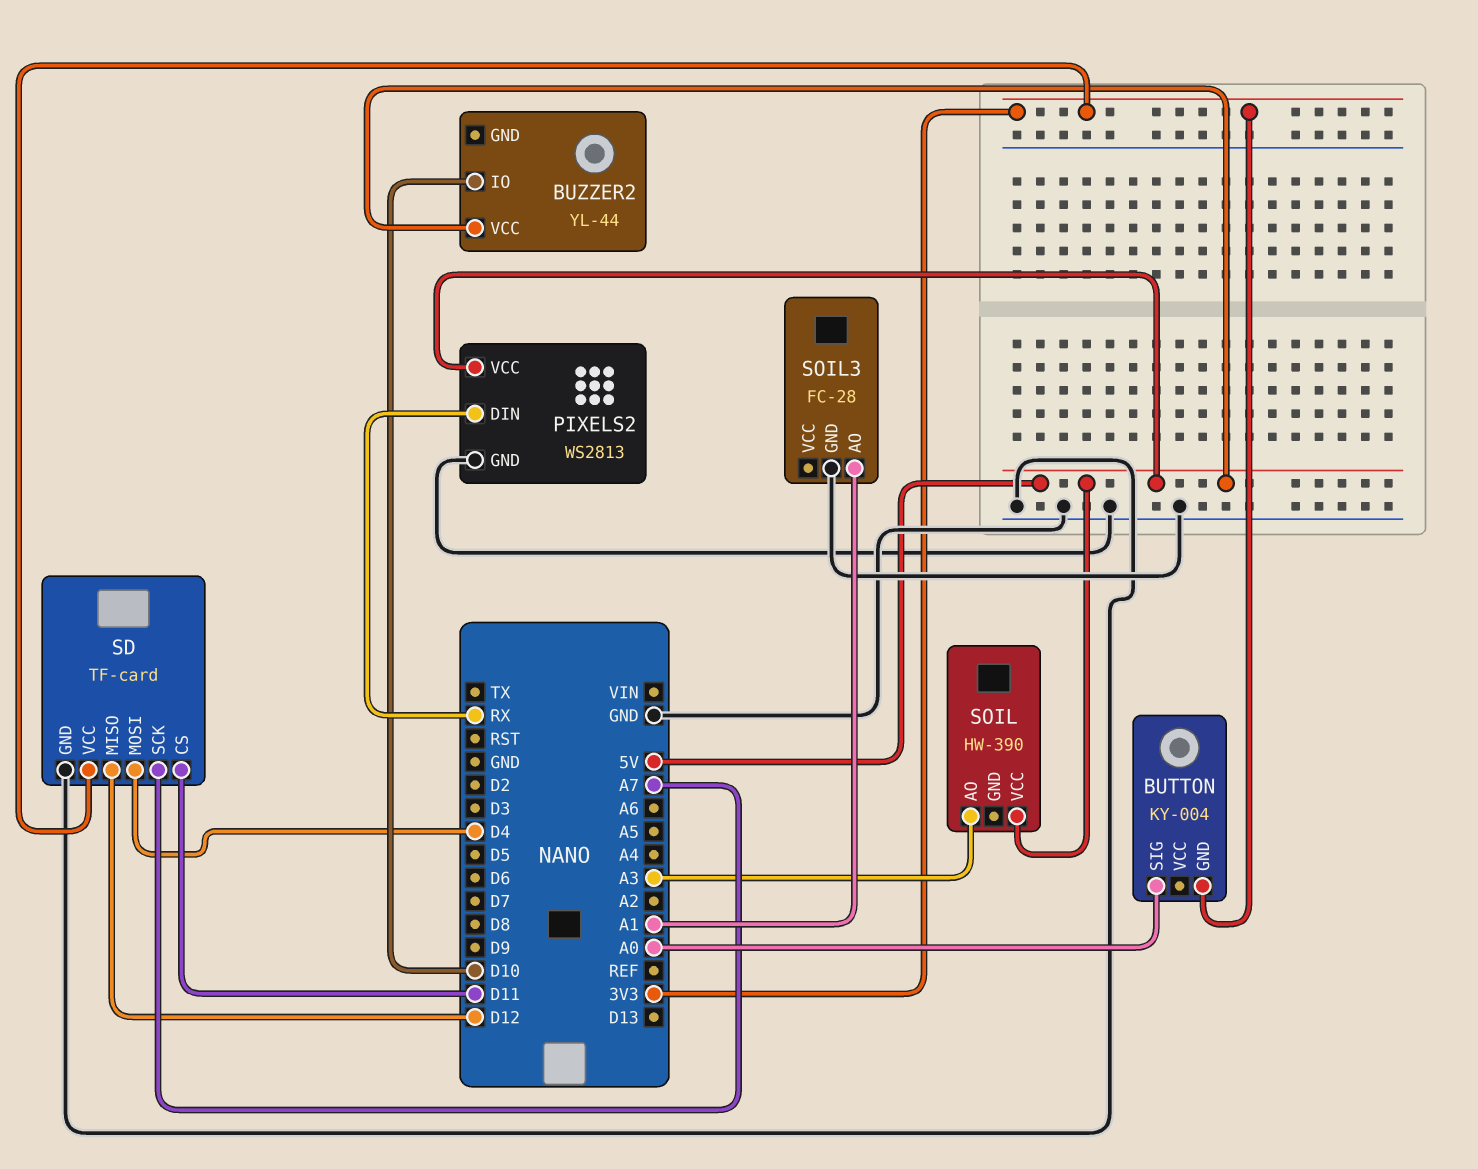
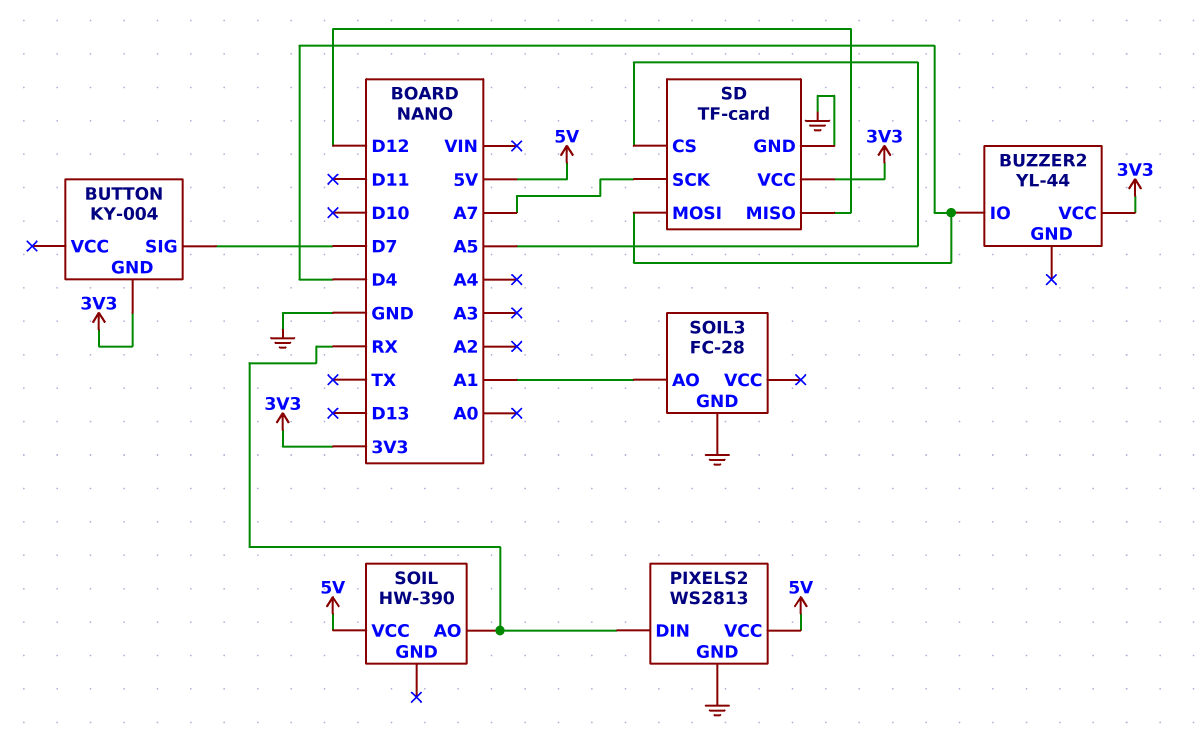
BUTTON pin SIG: A0 -> D7
BUZZER2 pin IO: D10 -> D4
BUZZER2 pin VCC: 5V -> 3V3
SD pin CS: D11 -> A5
SOIL pin AO: A3 -> RX

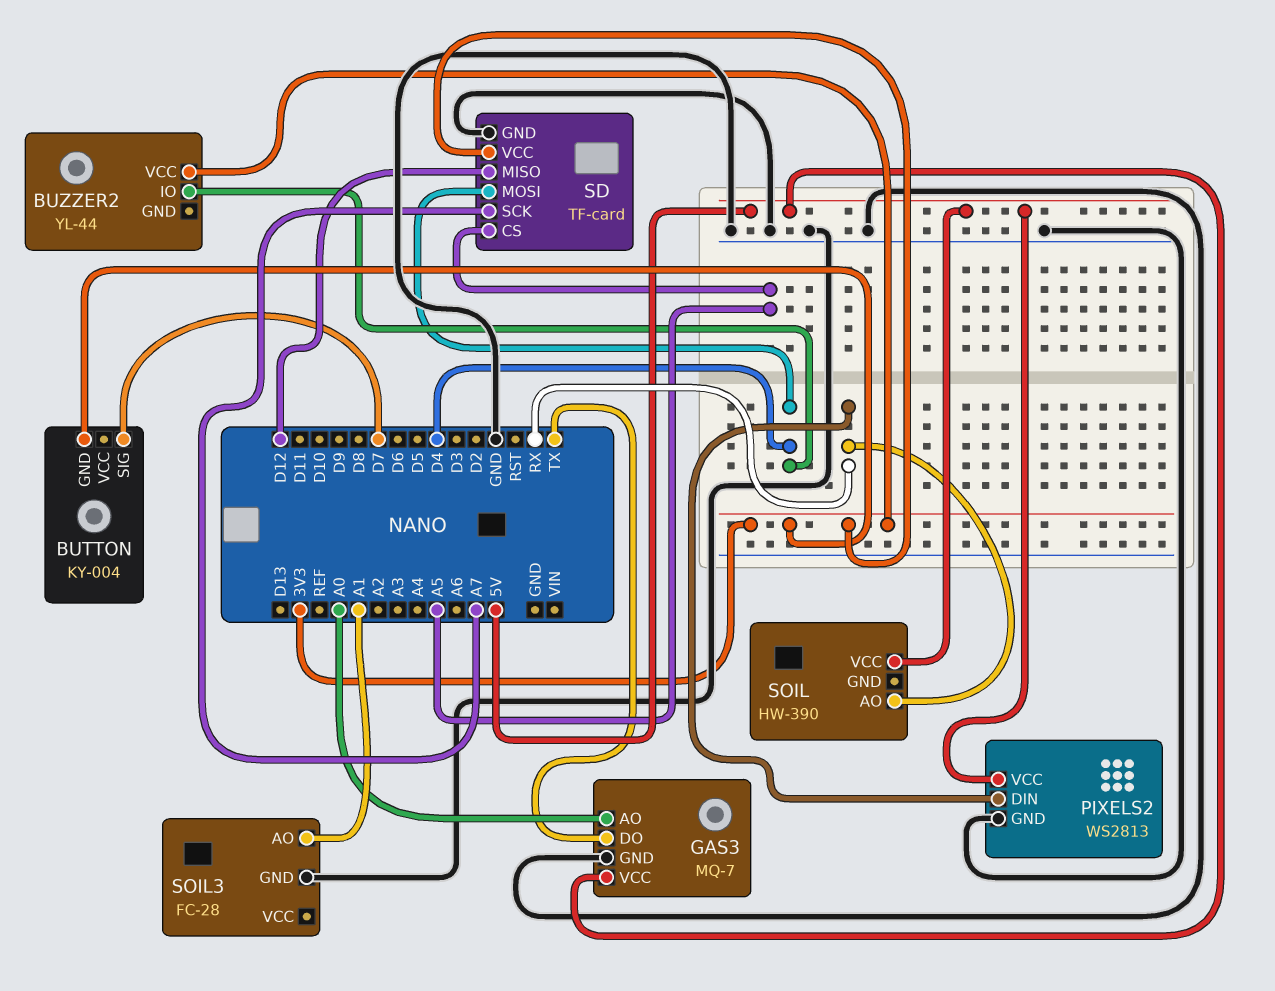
GAS3: none -> MQ-7
GAS3 pin AO: none -> A0
GAS3 pin DO: none -> TX
GAS3 pin GND: none -> GND
GAS3 pin VCC: none -> 5V

